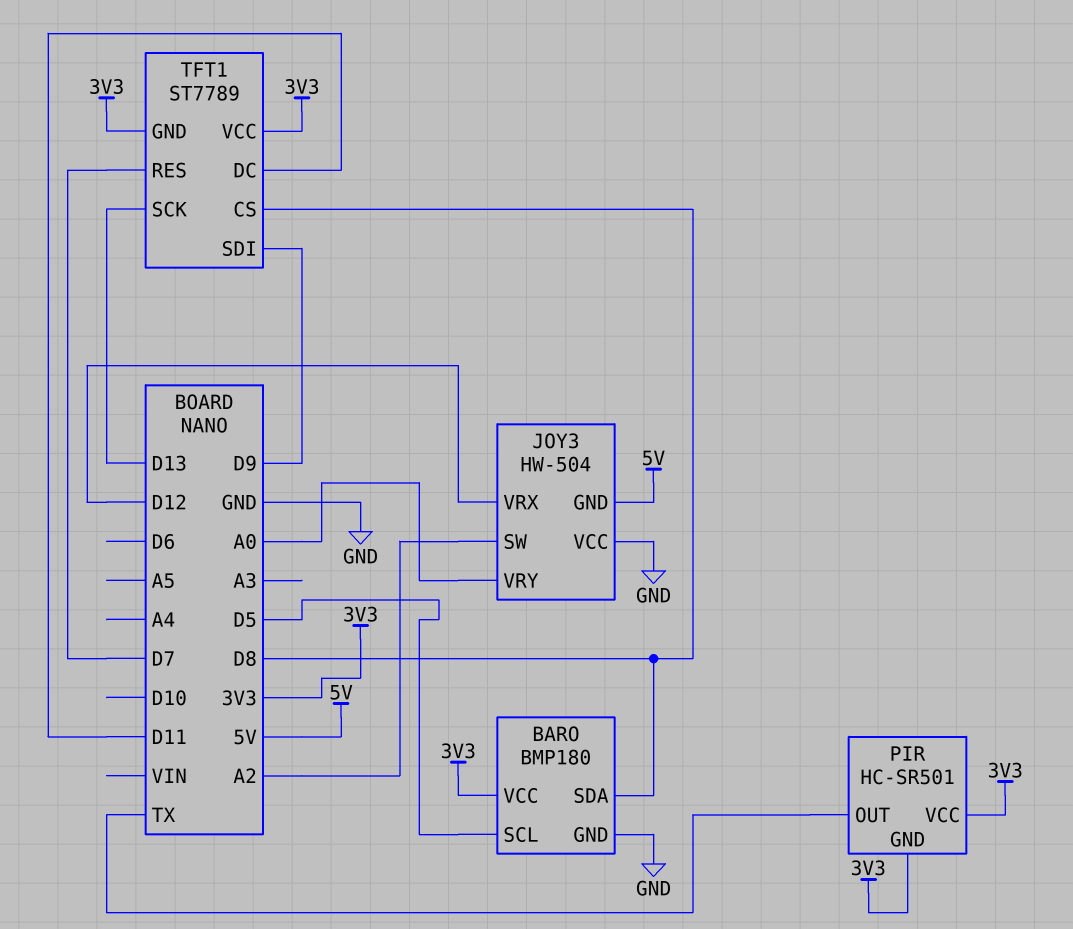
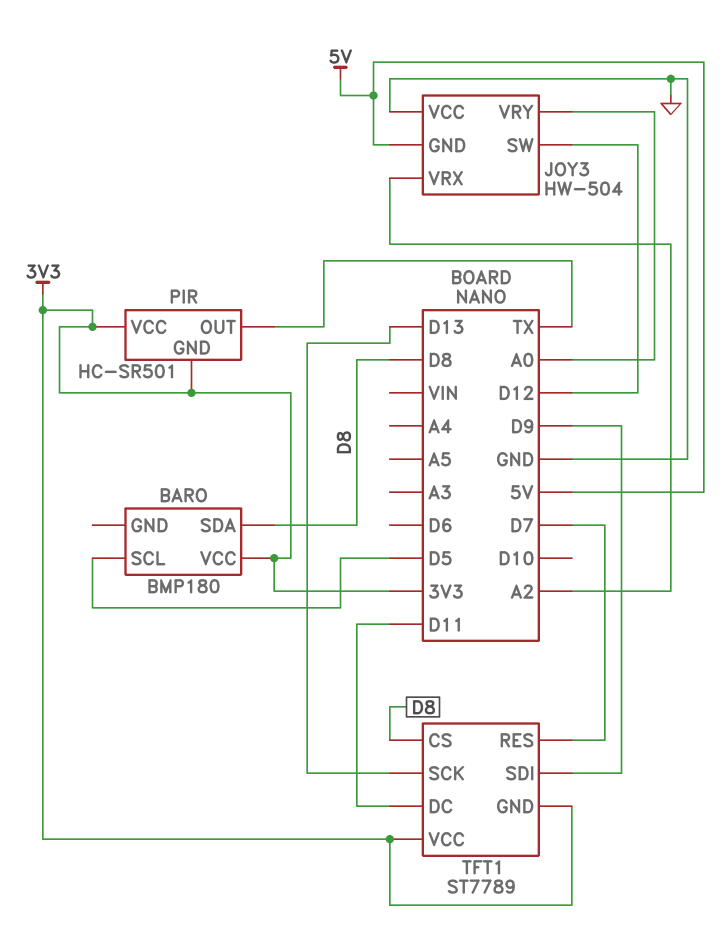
BARO pin GND: GND -> none
JOY3 pin SW: A2 -> D12
JOY3 pin VRX: D12 -> A2

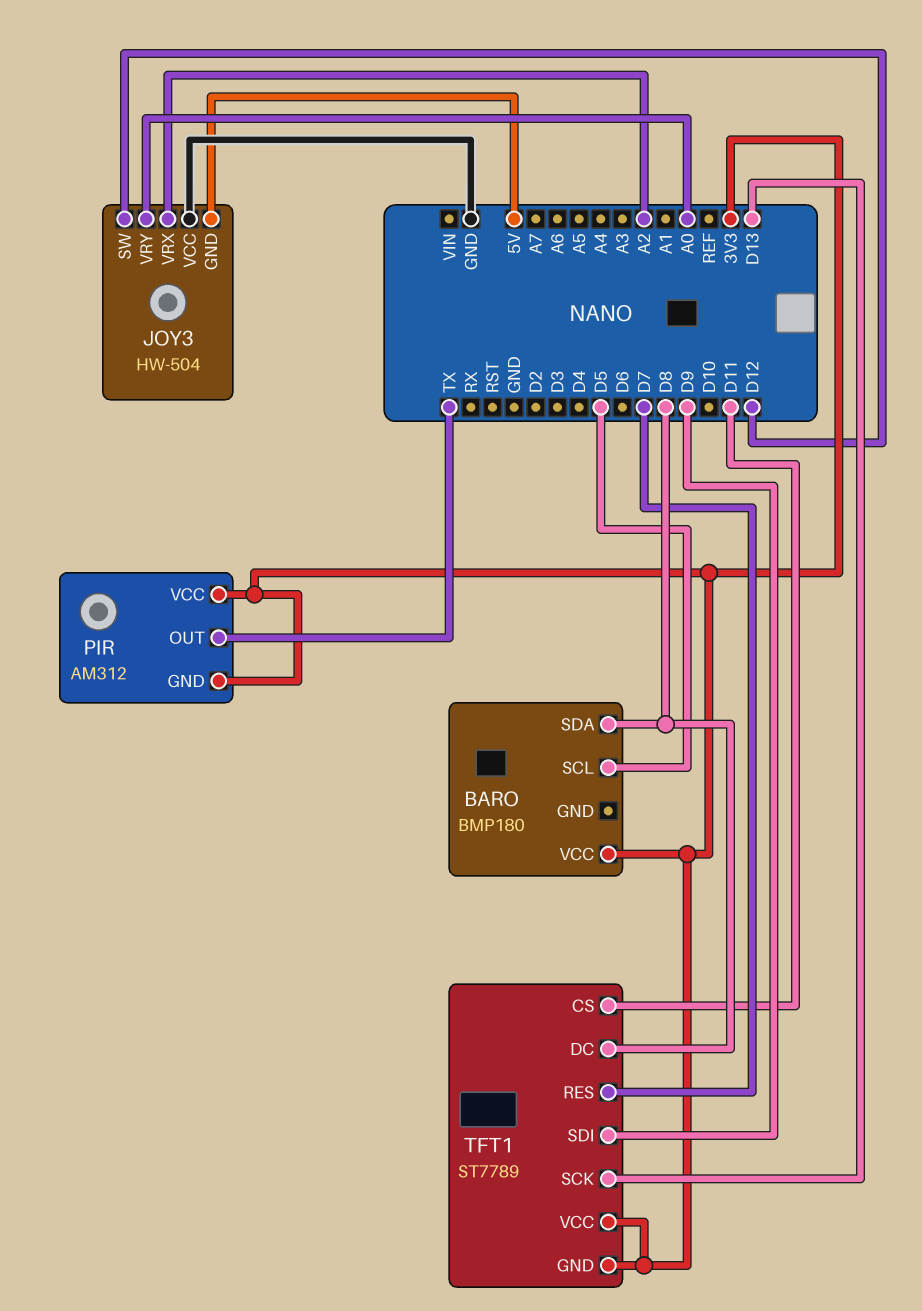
PIR: HC-SR501 -> AM312
TFT1 pin CS: D8 -> D11
TFT1 pin DC: D11 -> D8

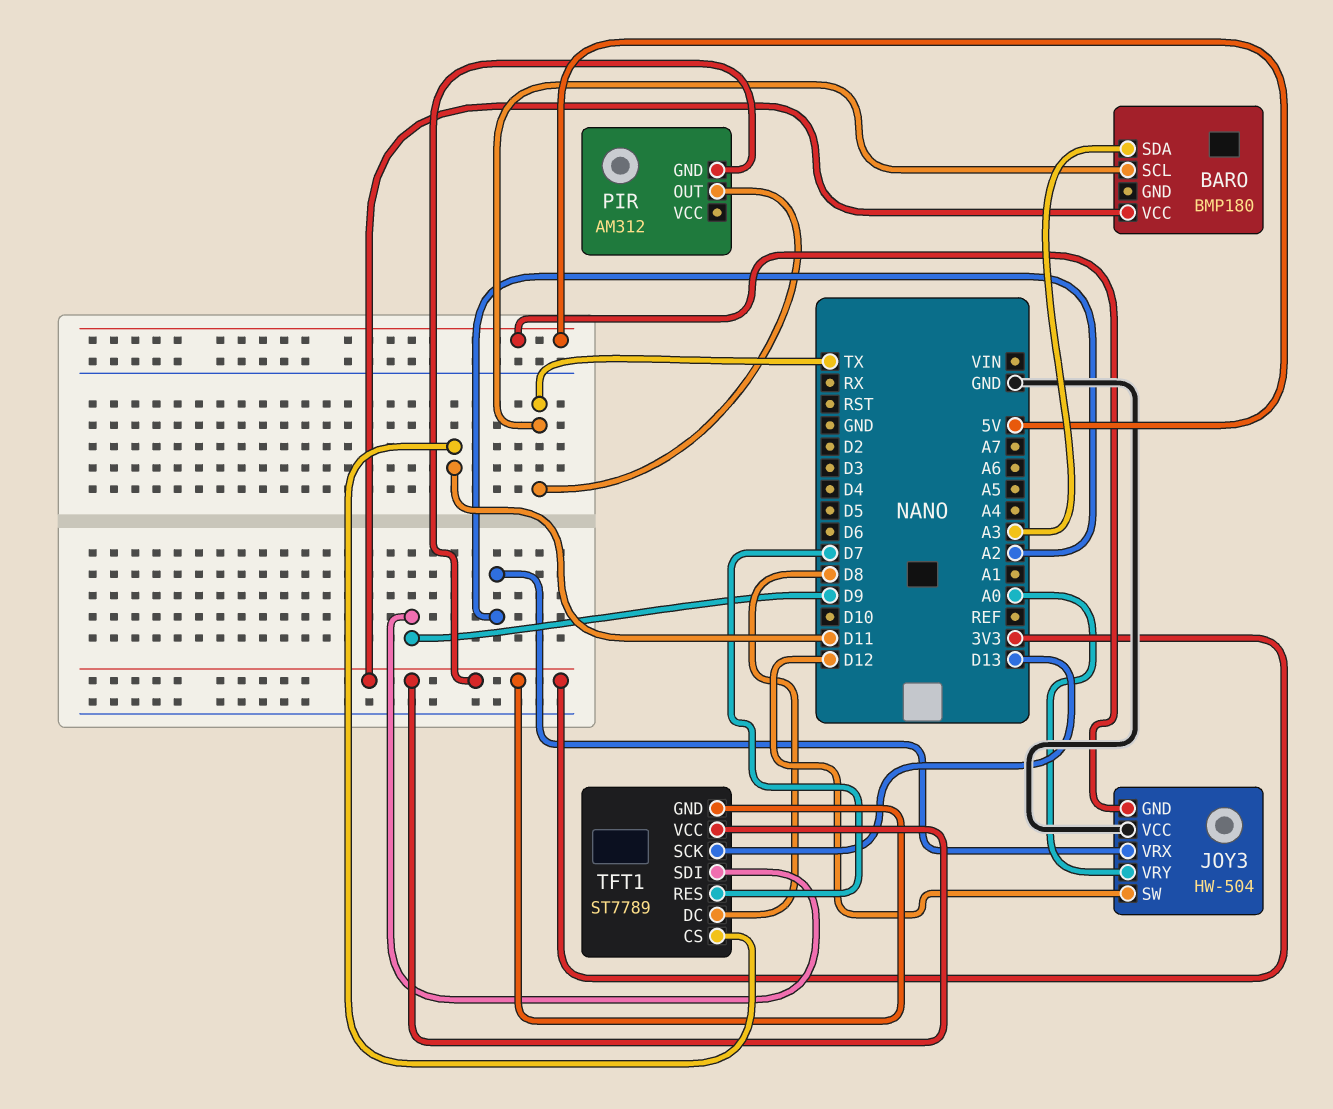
BARO pin SCL: D5 -> TX
BARO pin SDA: D8 -> A3
PIR pin VCC: 3V3 -> none

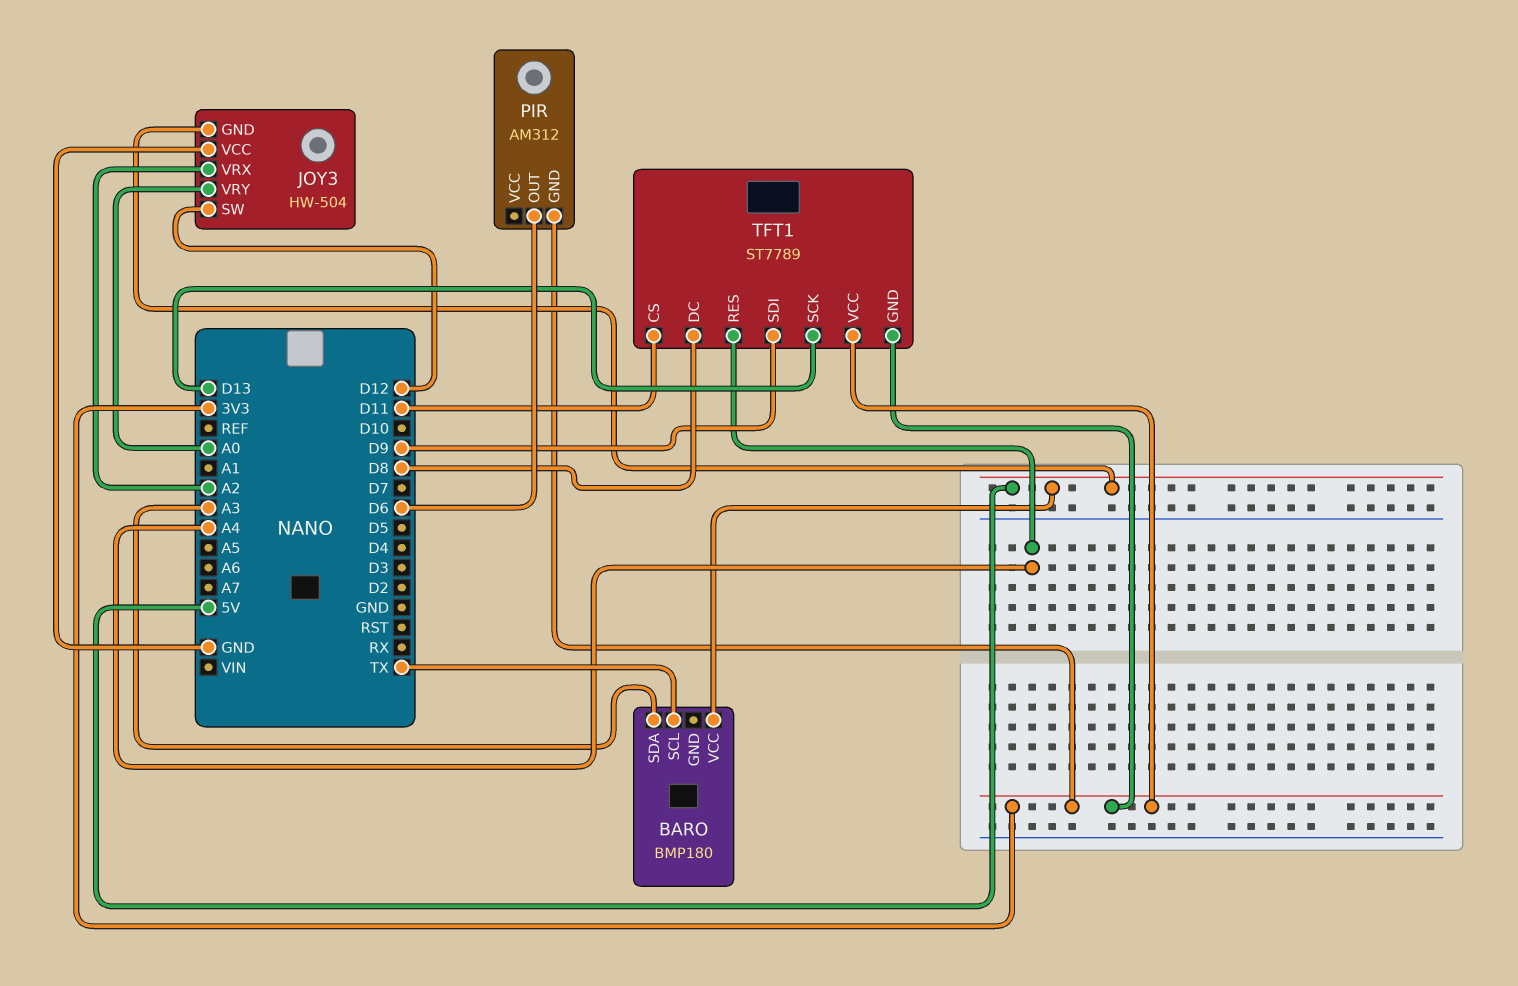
BARO pin VCC: 3V3 -> 5V
PIR pin OUT: TX -> D6
TFT1 pin RES: D7 -> A4

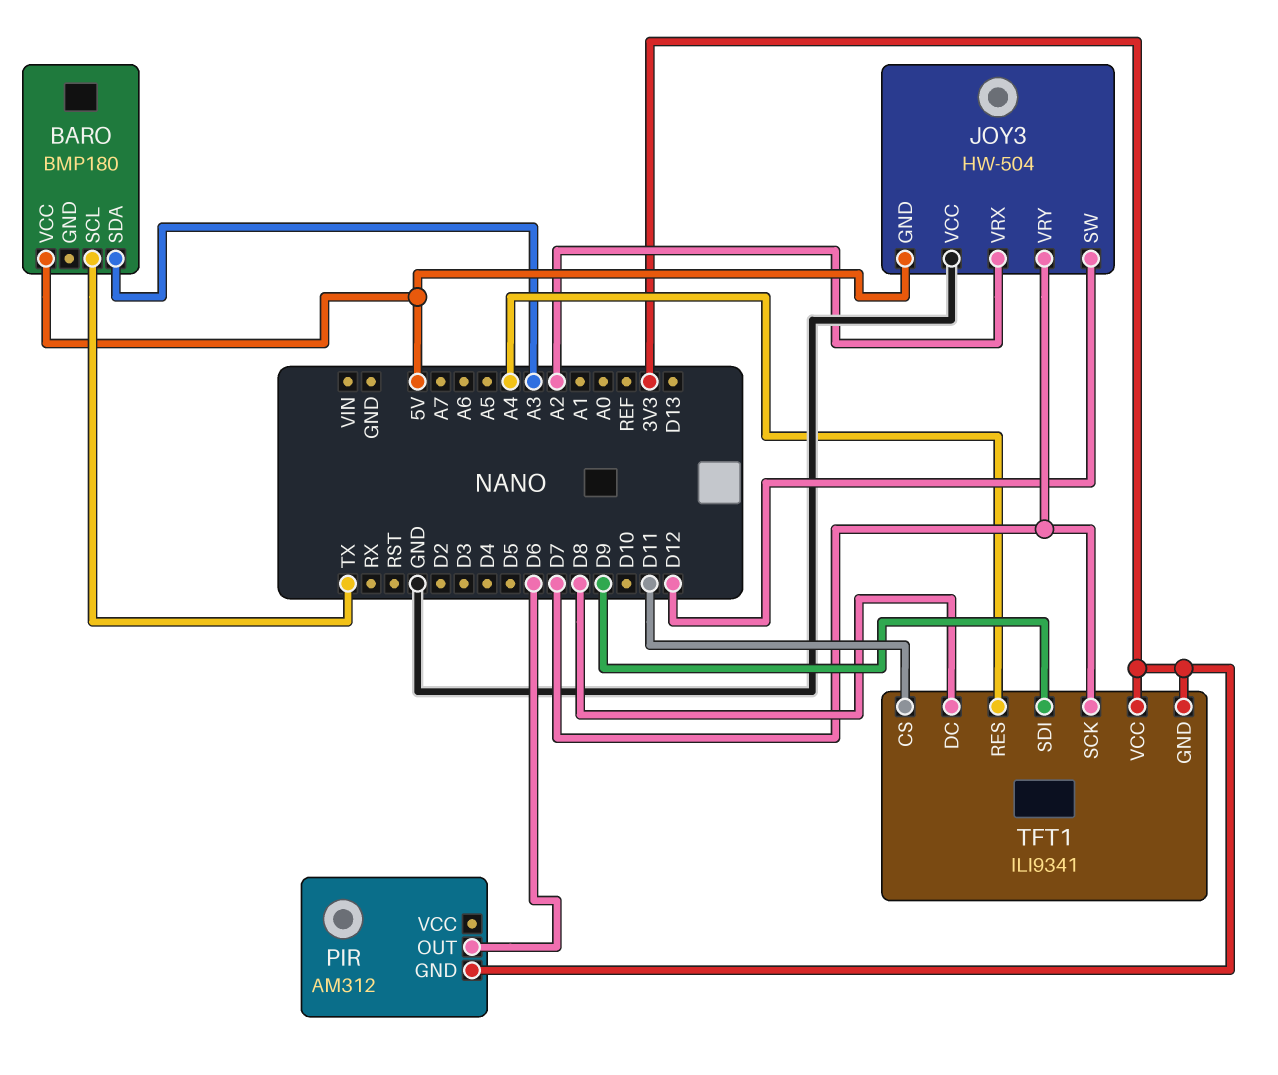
JOY3 pin VRY: A0 -> D7
TFT1: ST7789 -> ILI9341
TFT1 pin SCK: D13 -> D7

